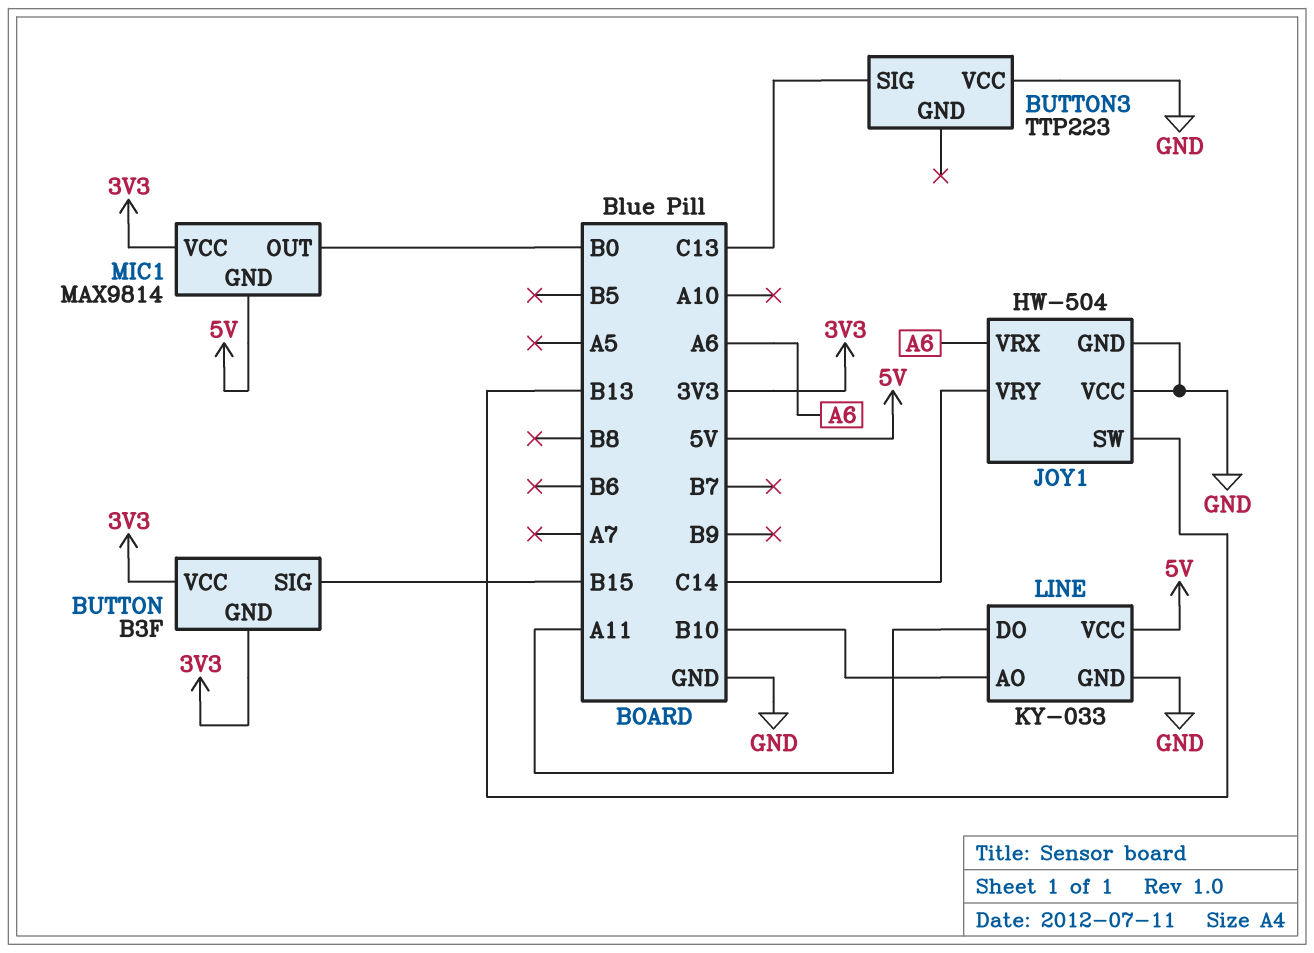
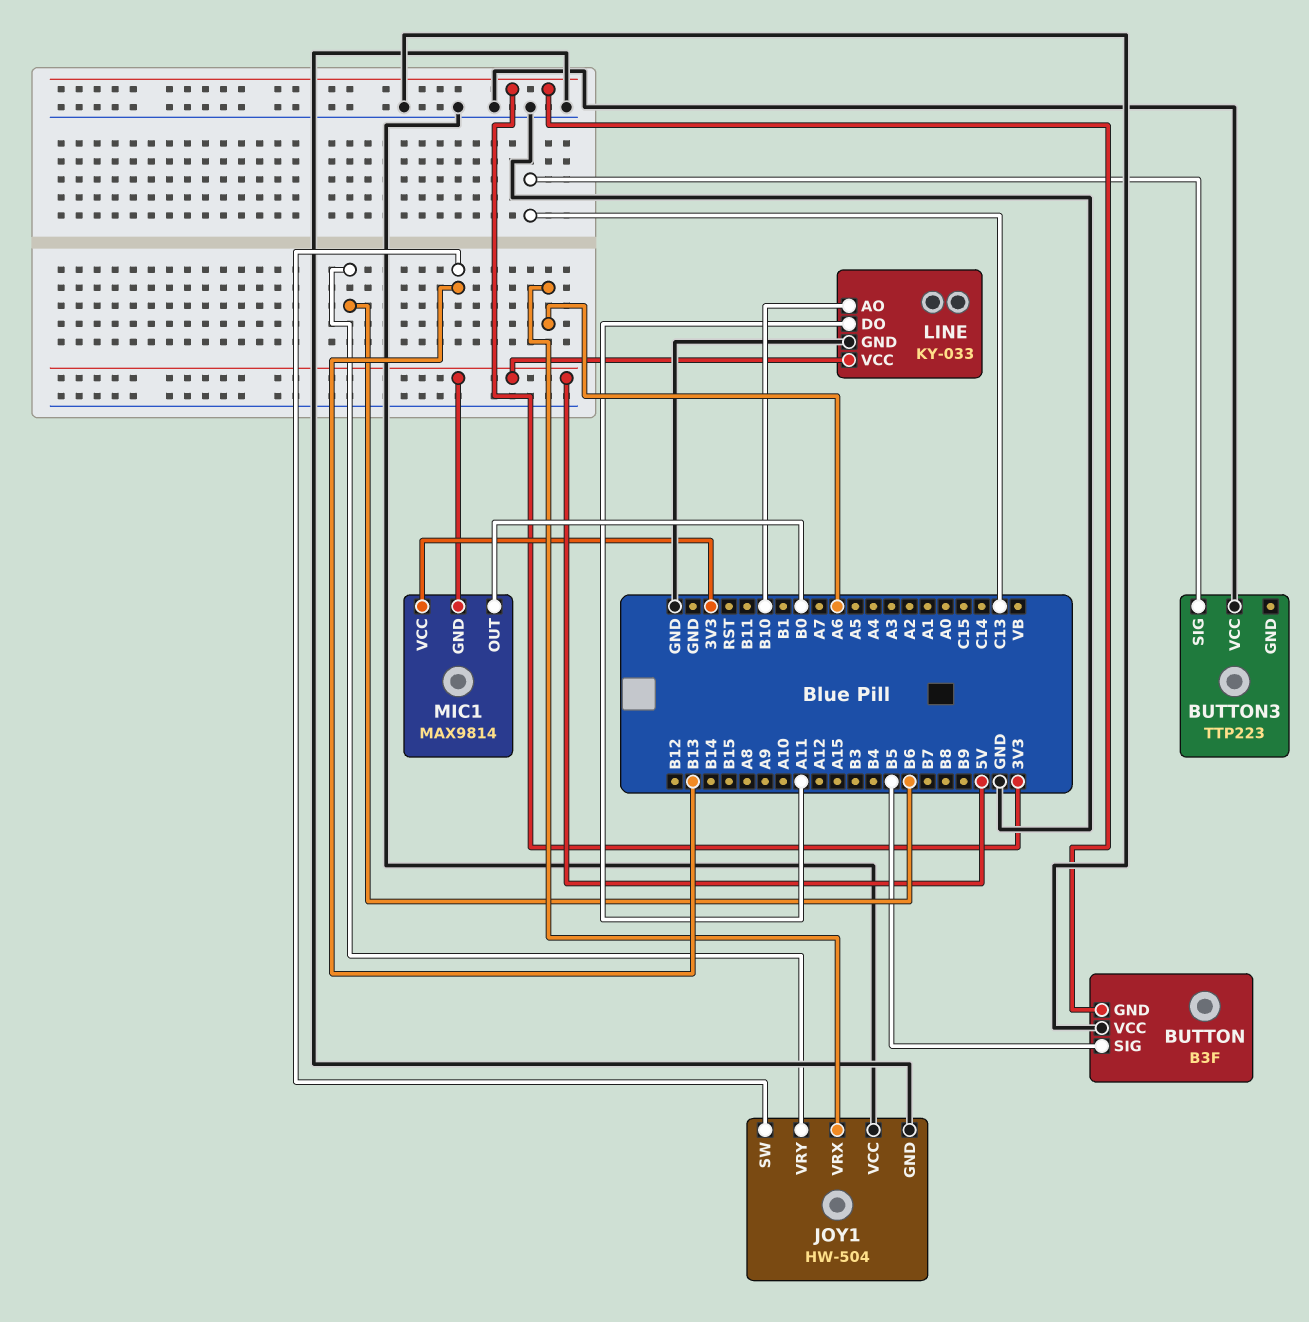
BUTTON pin SIG: B15 -> B5
BUTTON pin VCC: 3V3 -> GND
JOY1 pin VRY: C14 -> B6

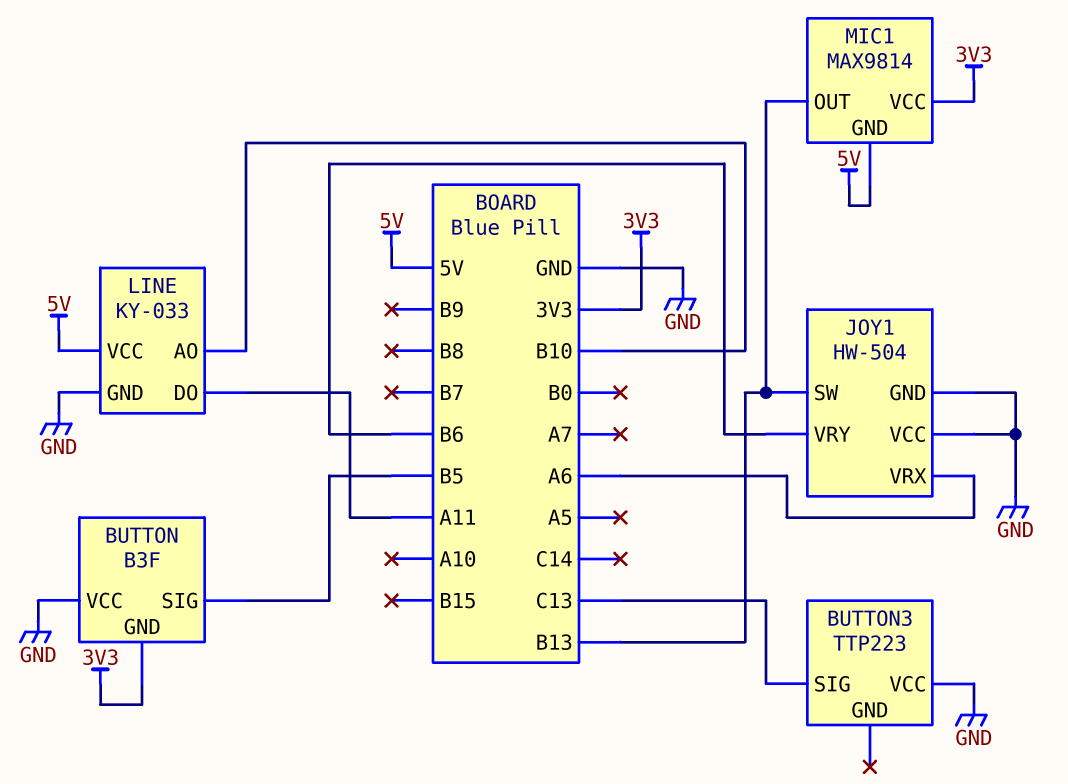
MIC1 pin OUT: B0 -> B13

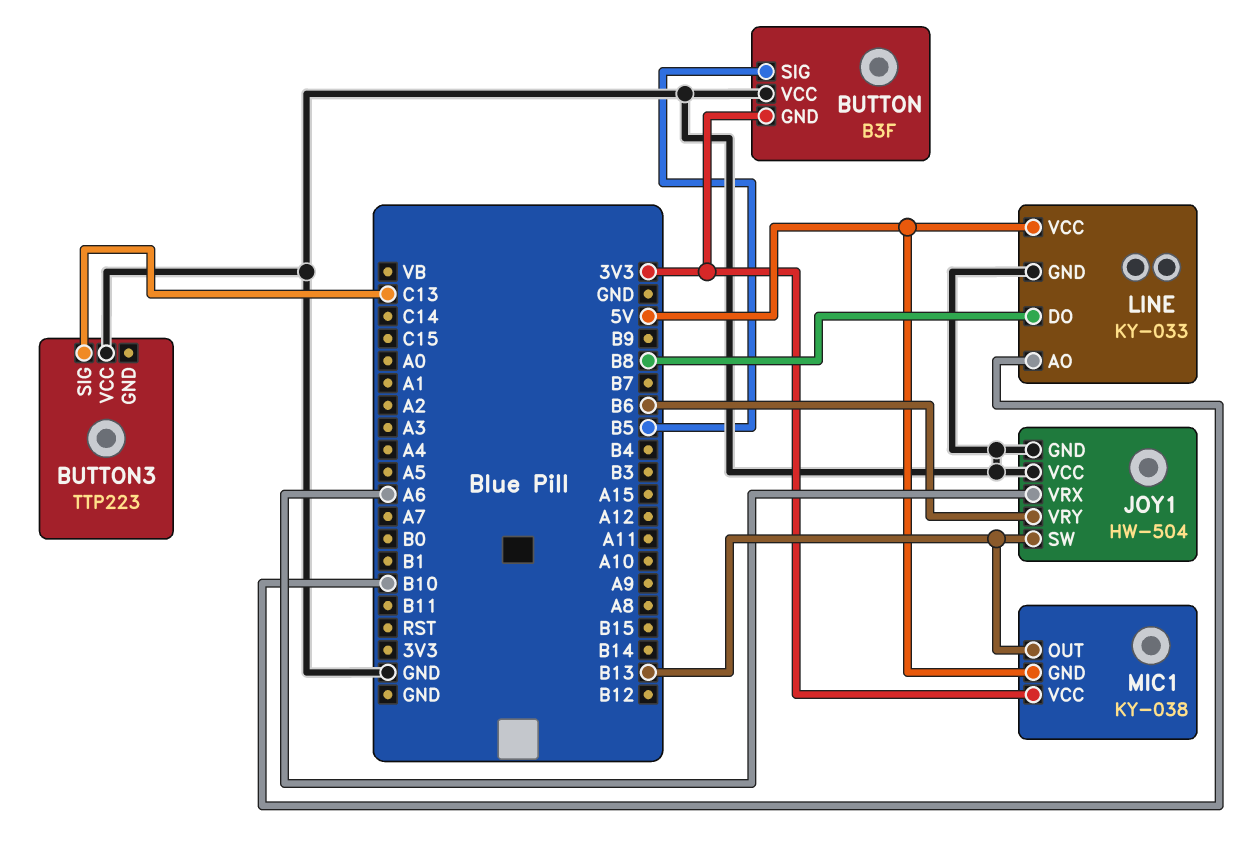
LINE pin DO: A11 -> B8
MIC1: MAX9814 -> KY-038

